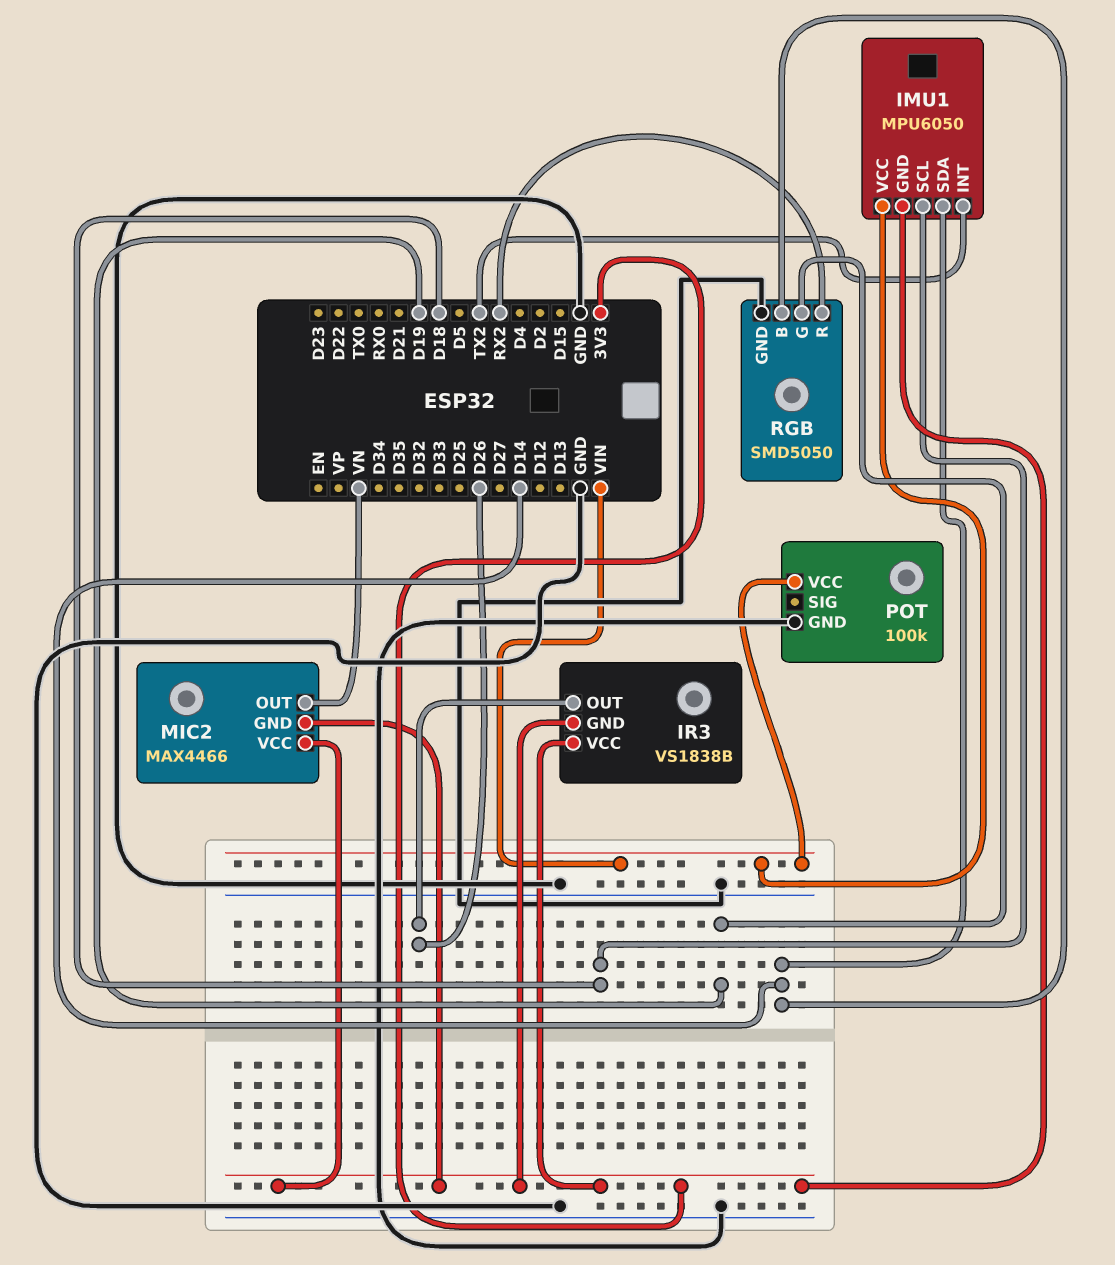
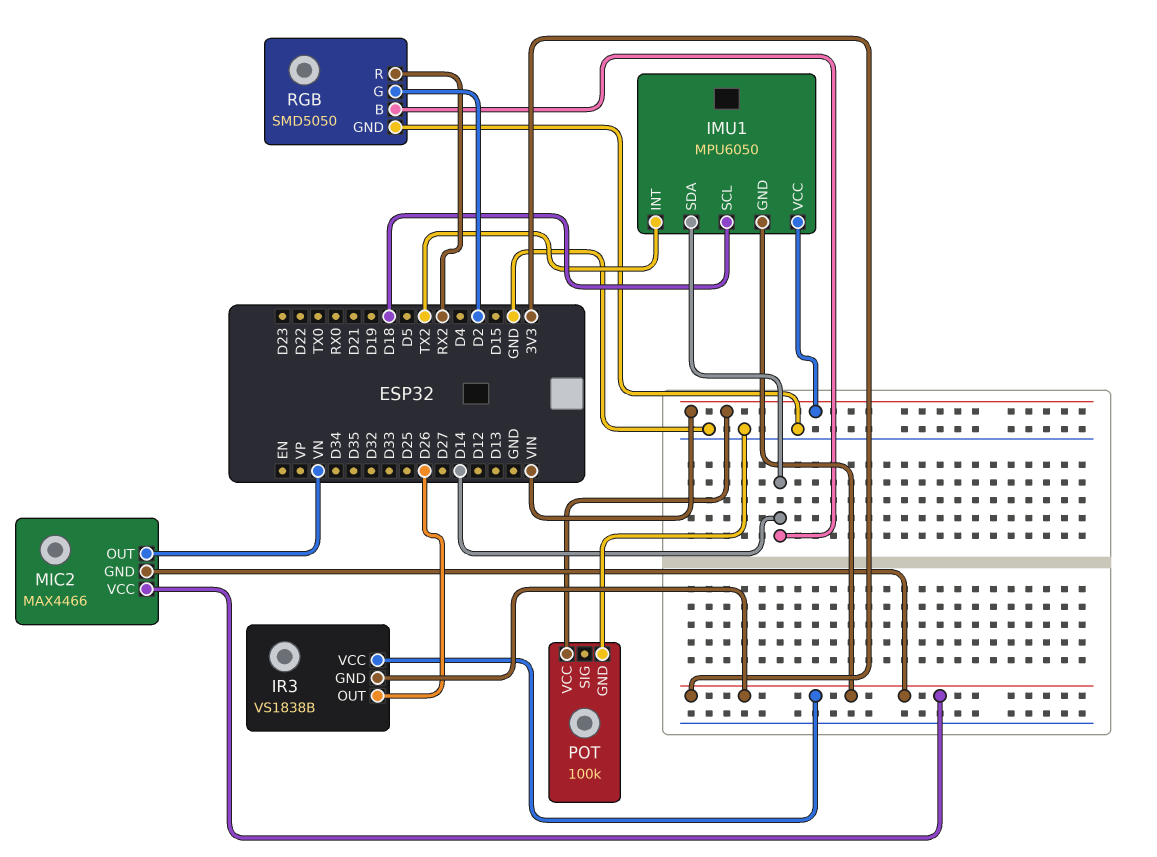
RGB pin G: D19 -> D2

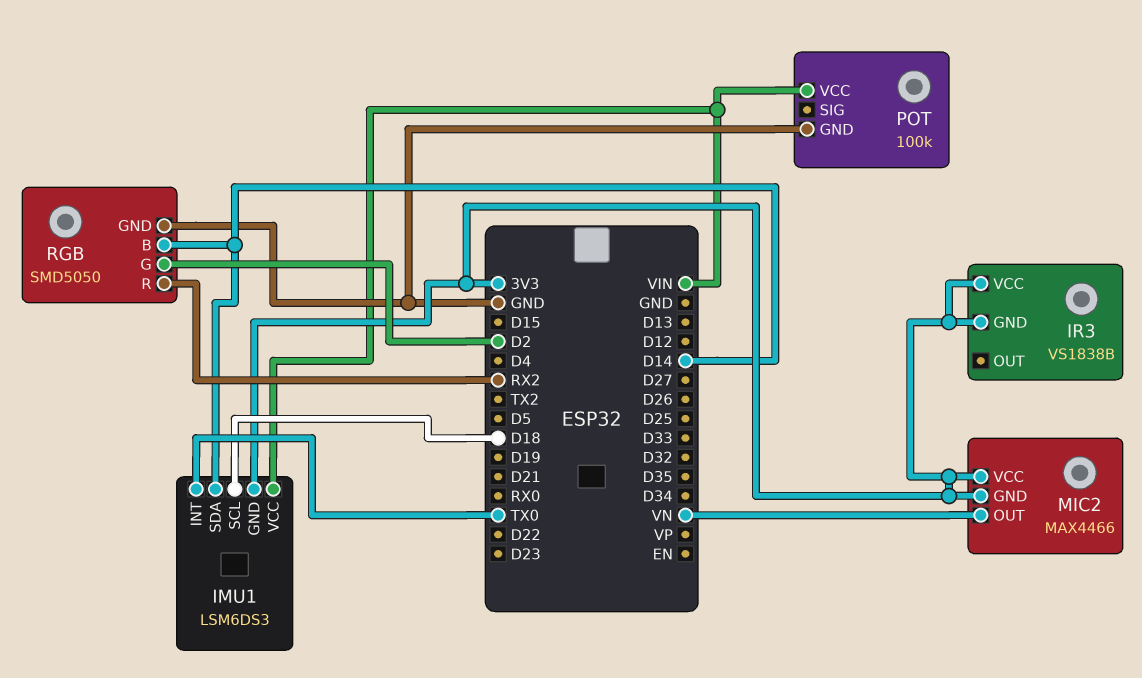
IMU1: MPU6050 -> LSM6DS3
IMU1 pin INT: TX2 -> TX0
IR3 pin OUT: D26 -> none

